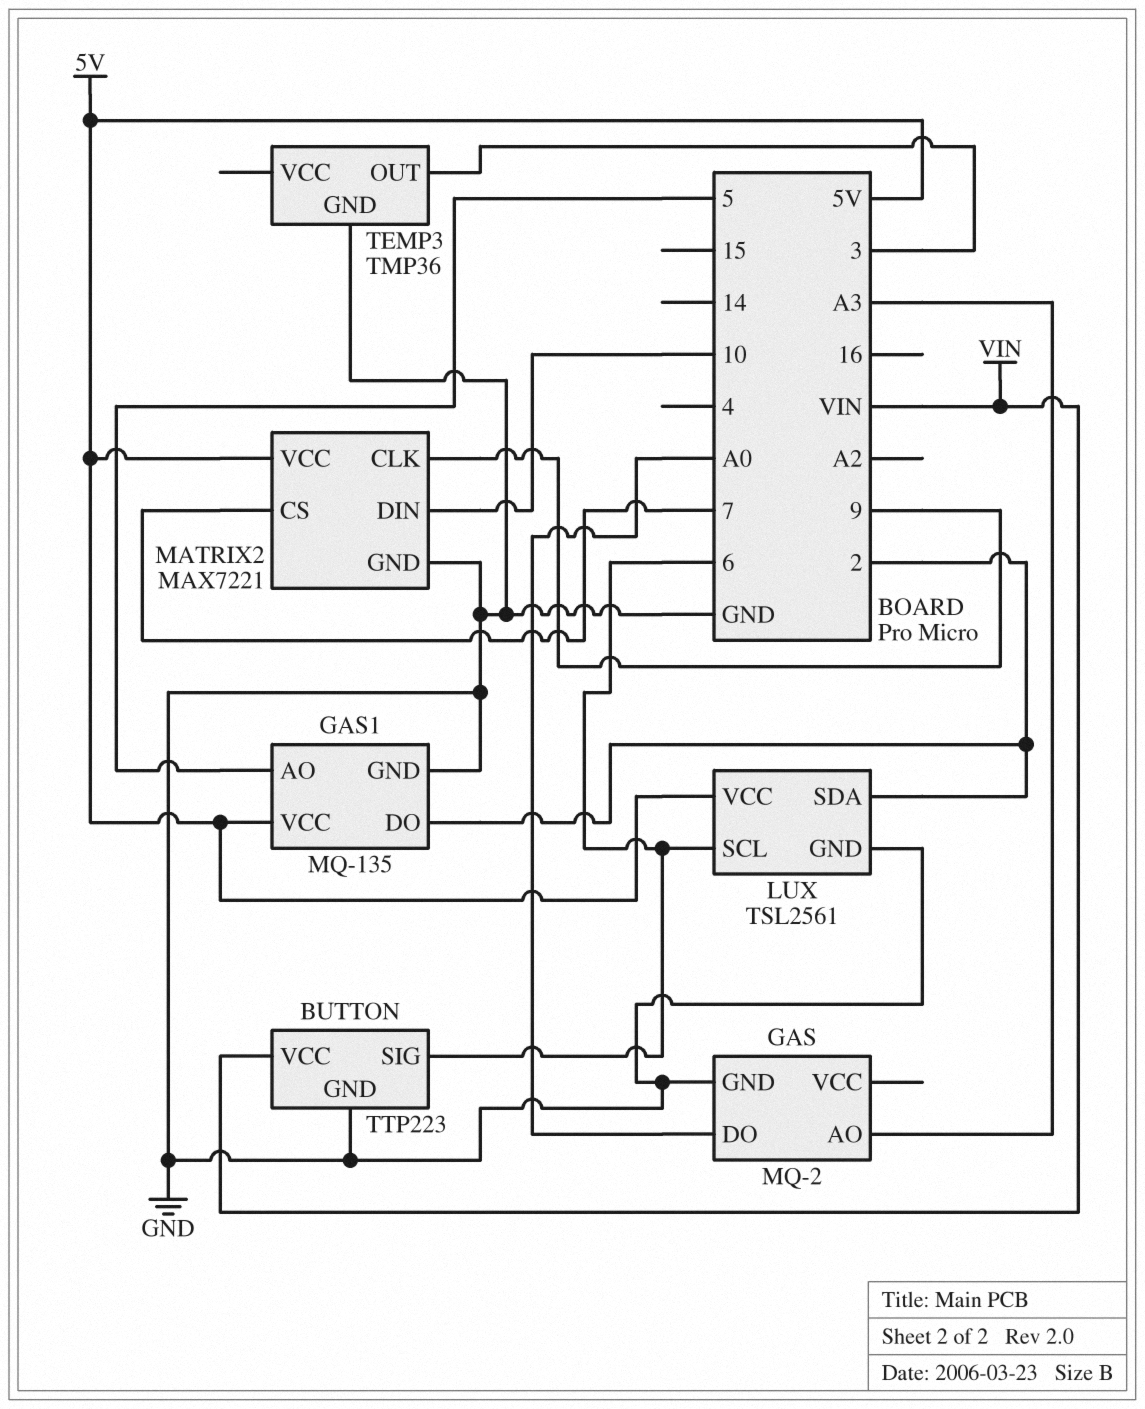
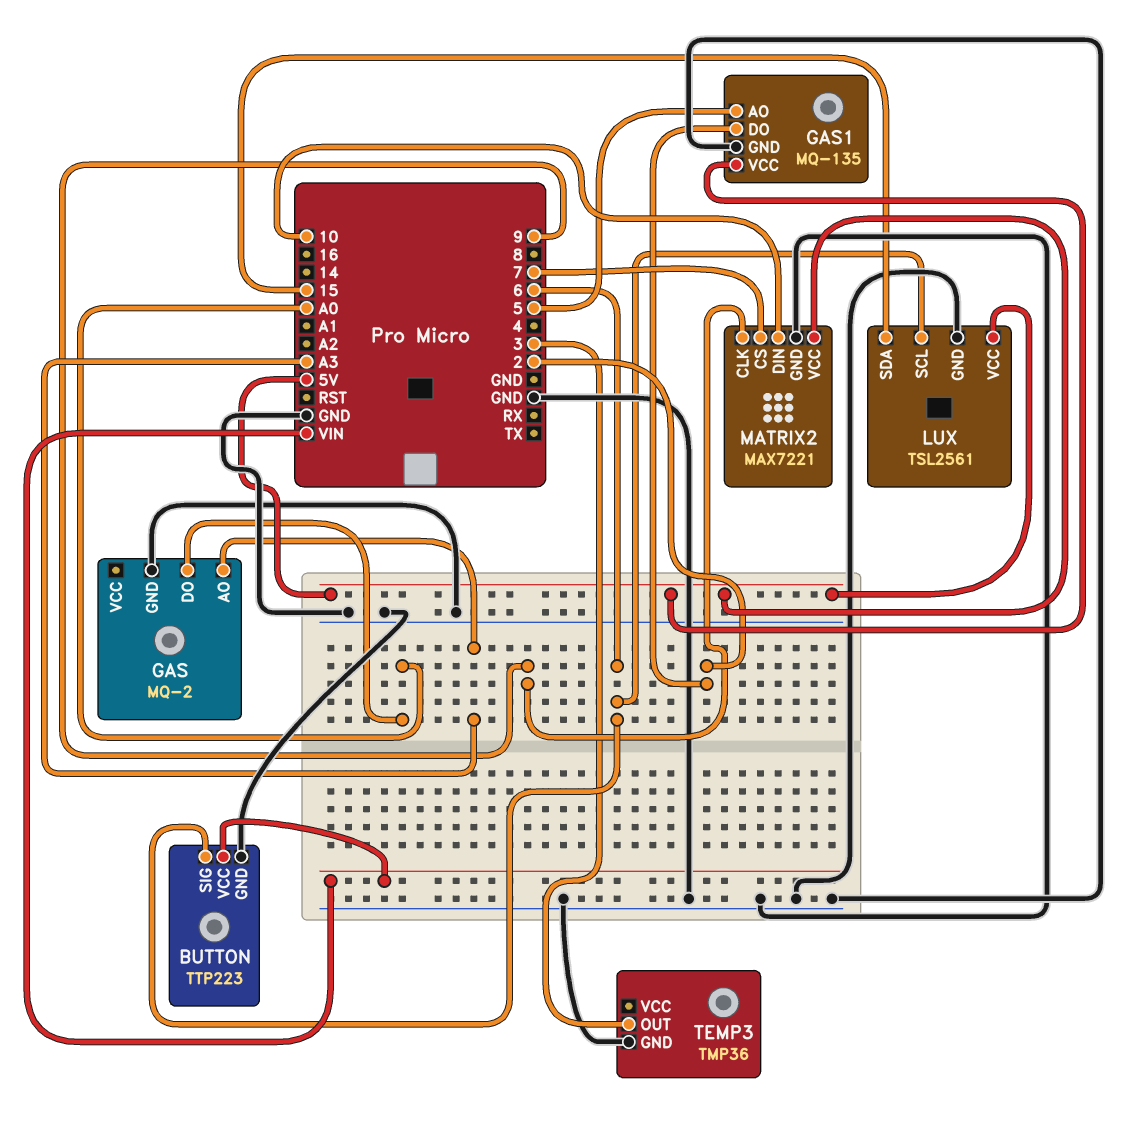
LUX pin SDA: 2 -> 15

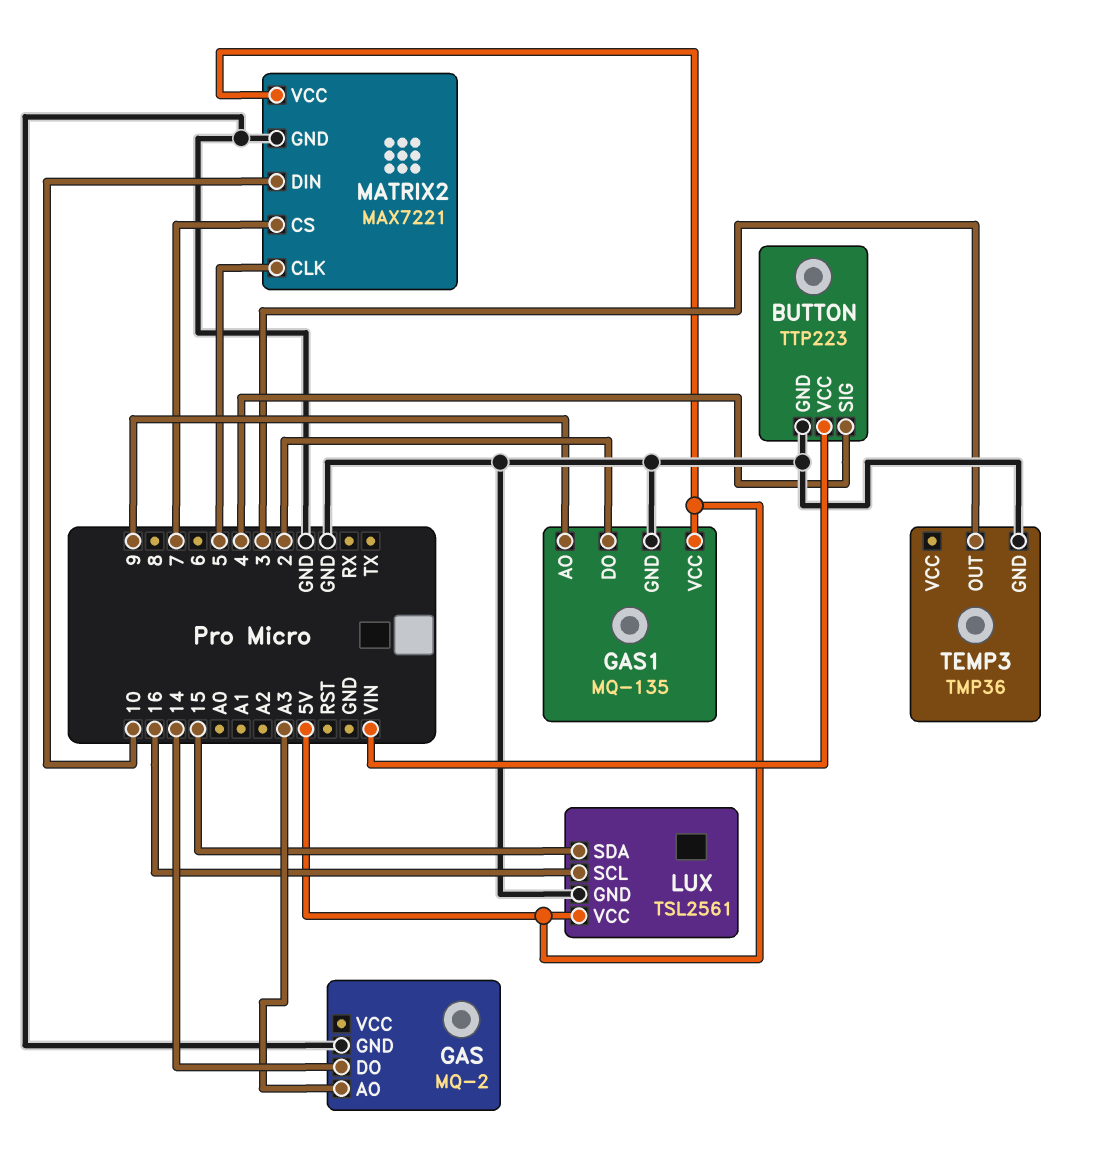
BUTTON pin SIG: 6 -> 4
GAS pin DO: A0 -> 14
GAS1 pin AO: 5 -> 9
LUX pin SCL: 6 -> 16
MATRIX2 pin CLK: 9 -> 5

